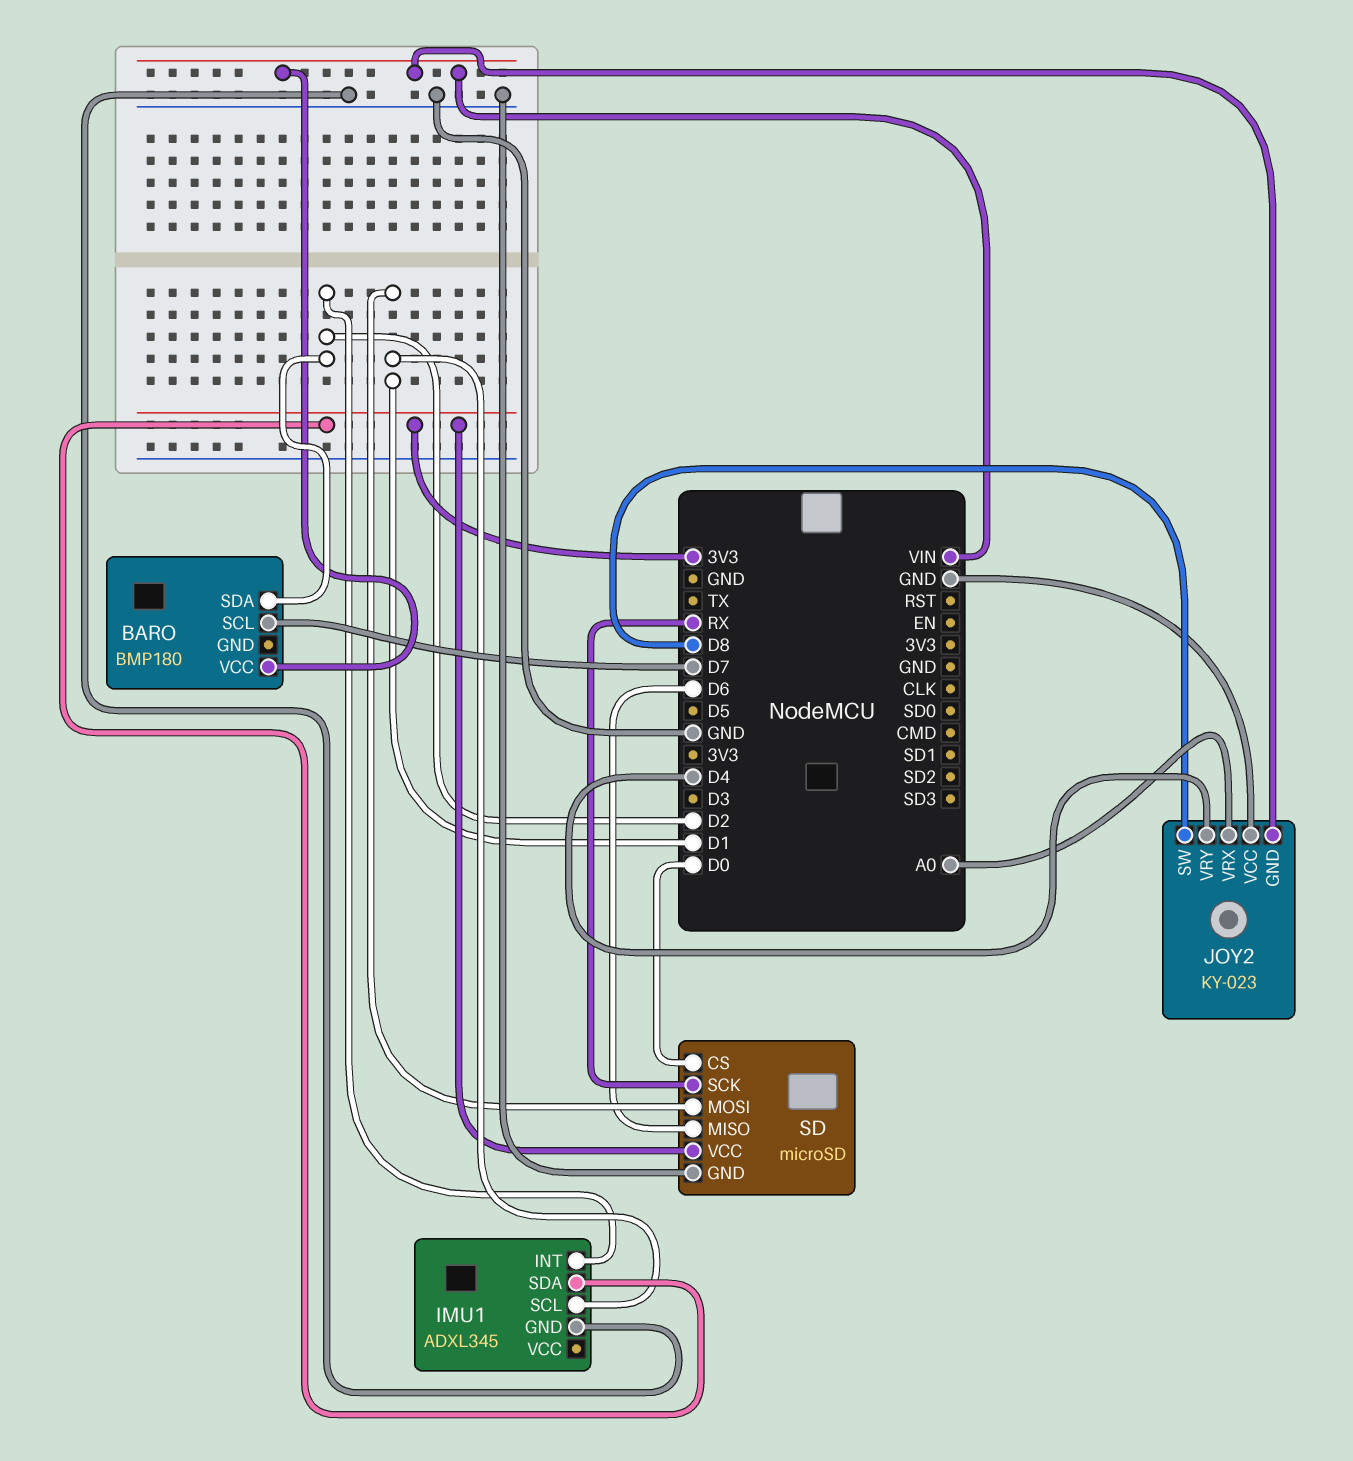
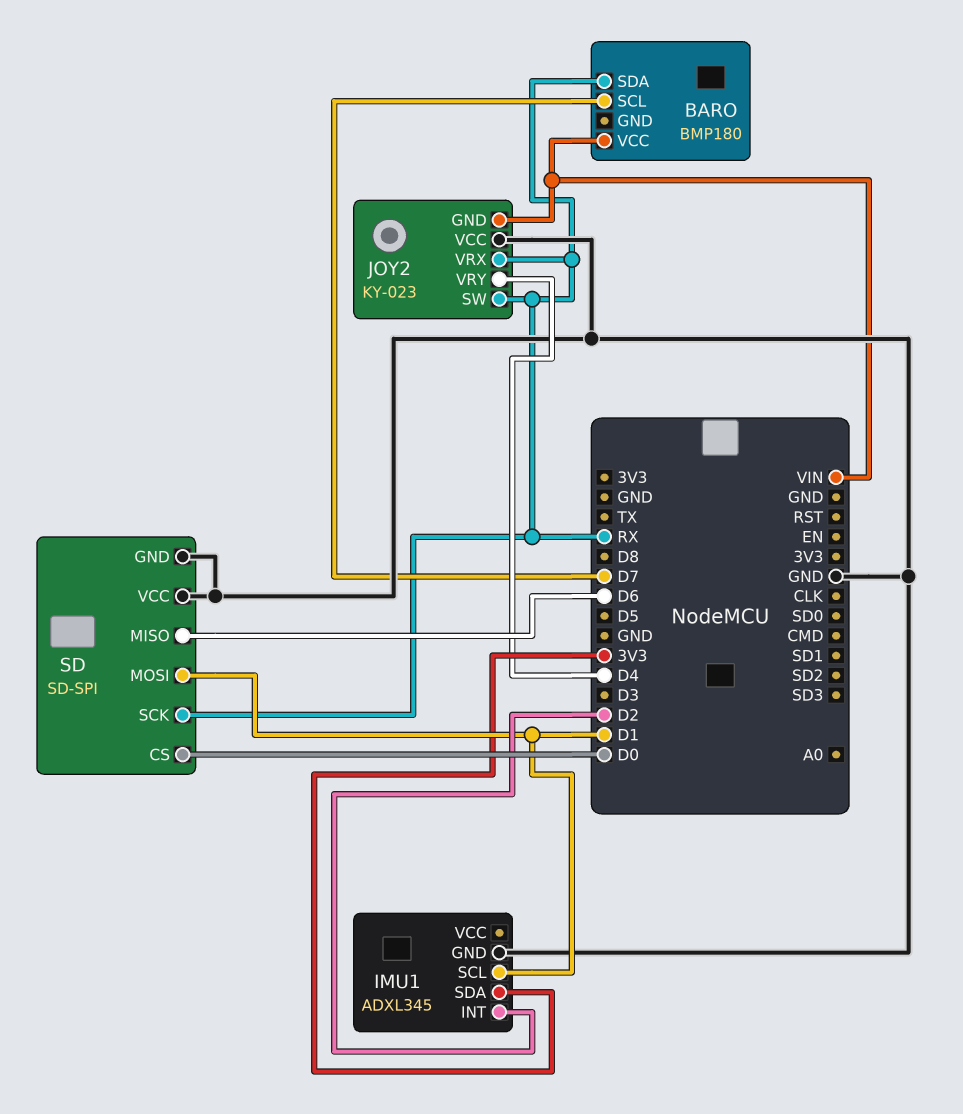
BARO pin SDA: D2 -> RX
JOY2 pin SW: D8 -> RX
JOY2 pin VRX: A0 -> RX
SD: microSD -> SD-SPI
SD pin VCC: 3V3 -> GND

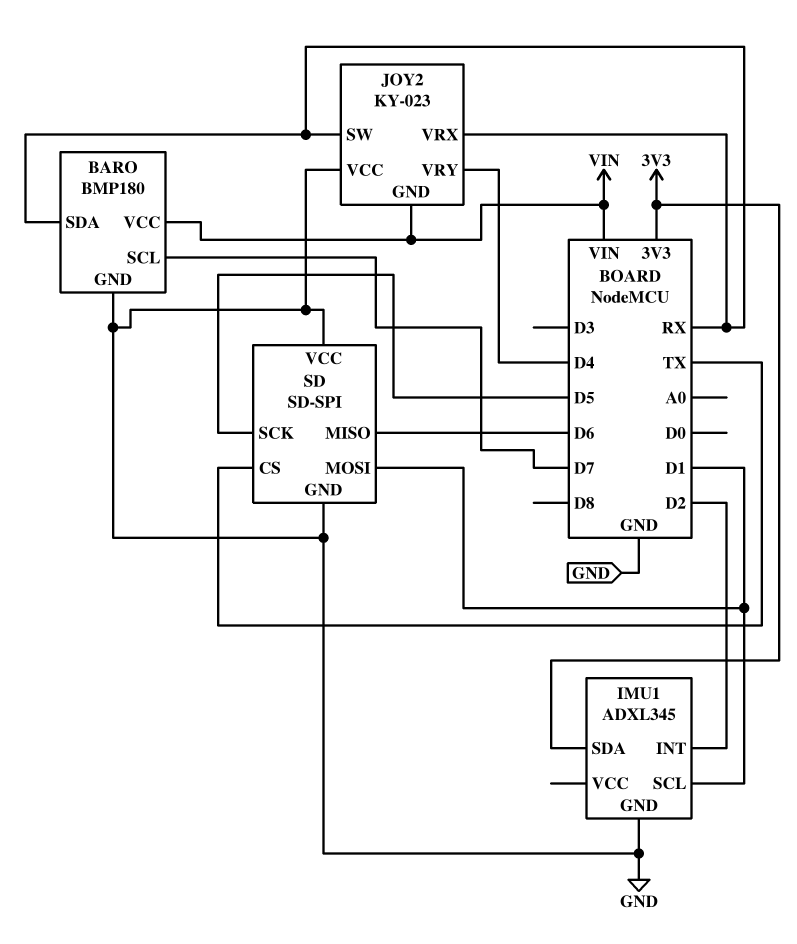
BARO pin GND: none -> GND
SD pin CS: D0 -> TX
SD pin SCK: RX -> D5

